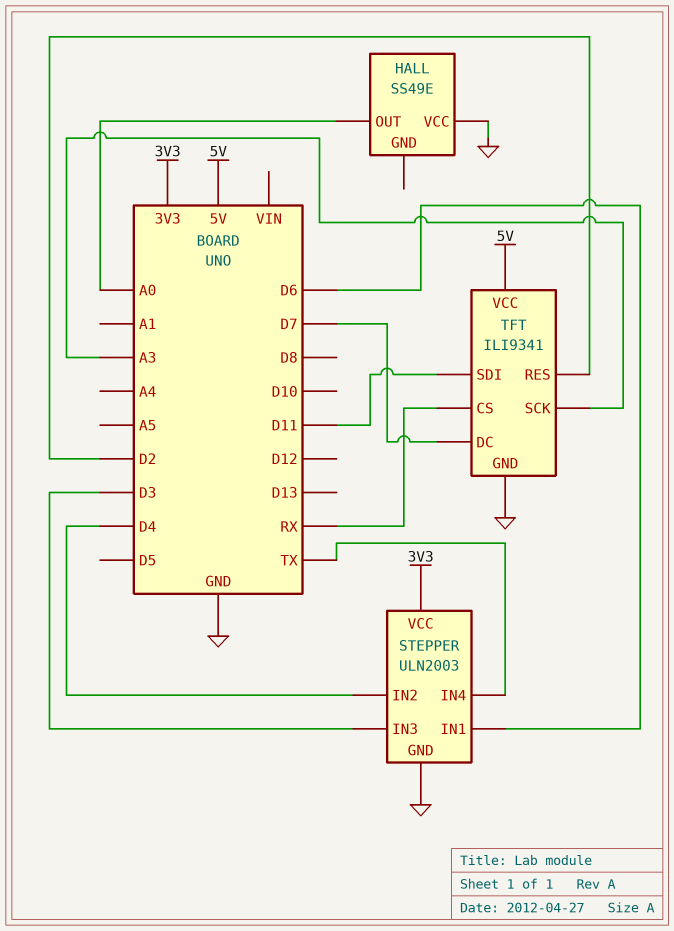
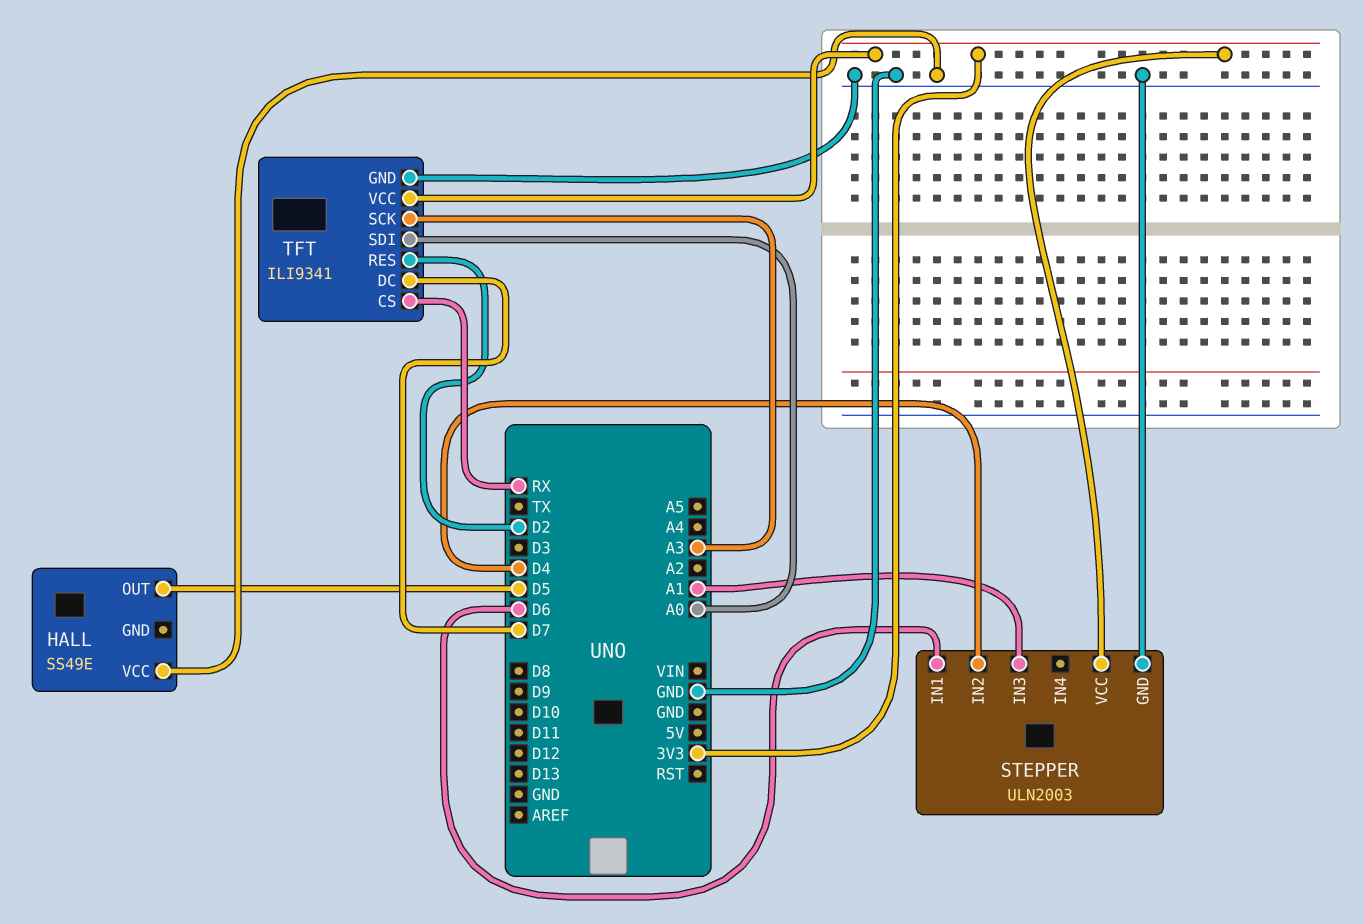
HALL pin OUT: A0 -> D5
STEPPER pin IN3: D3 -> A1
STEPPER pin IN4: TX -> none
TFT pin SDI: D11 -> A0
TFT pin VCC: 5V -> 3V3

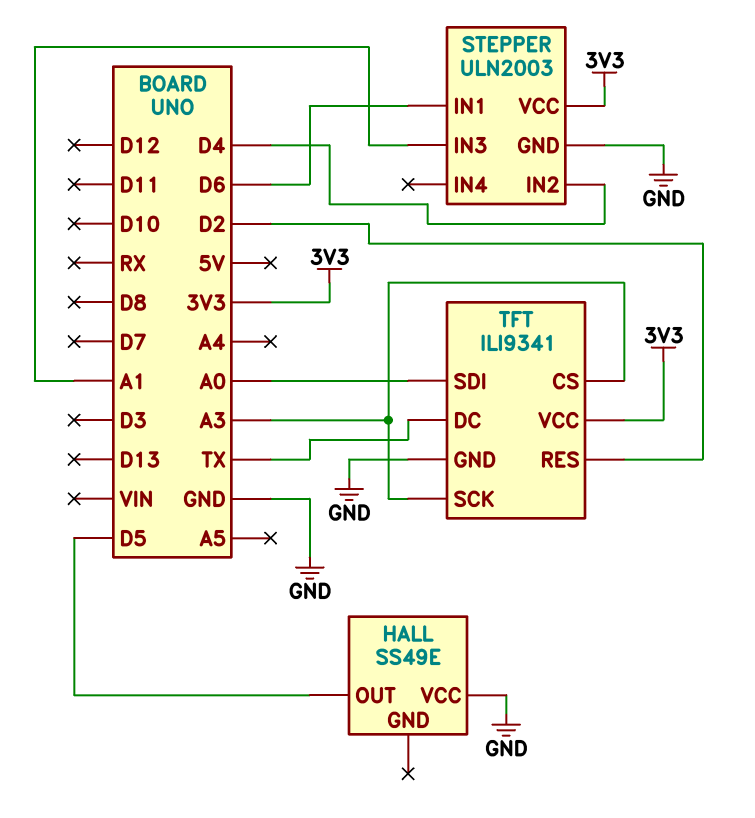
TFT pin CS: RX -> A3
TFT pin DC: D7 -> TX

